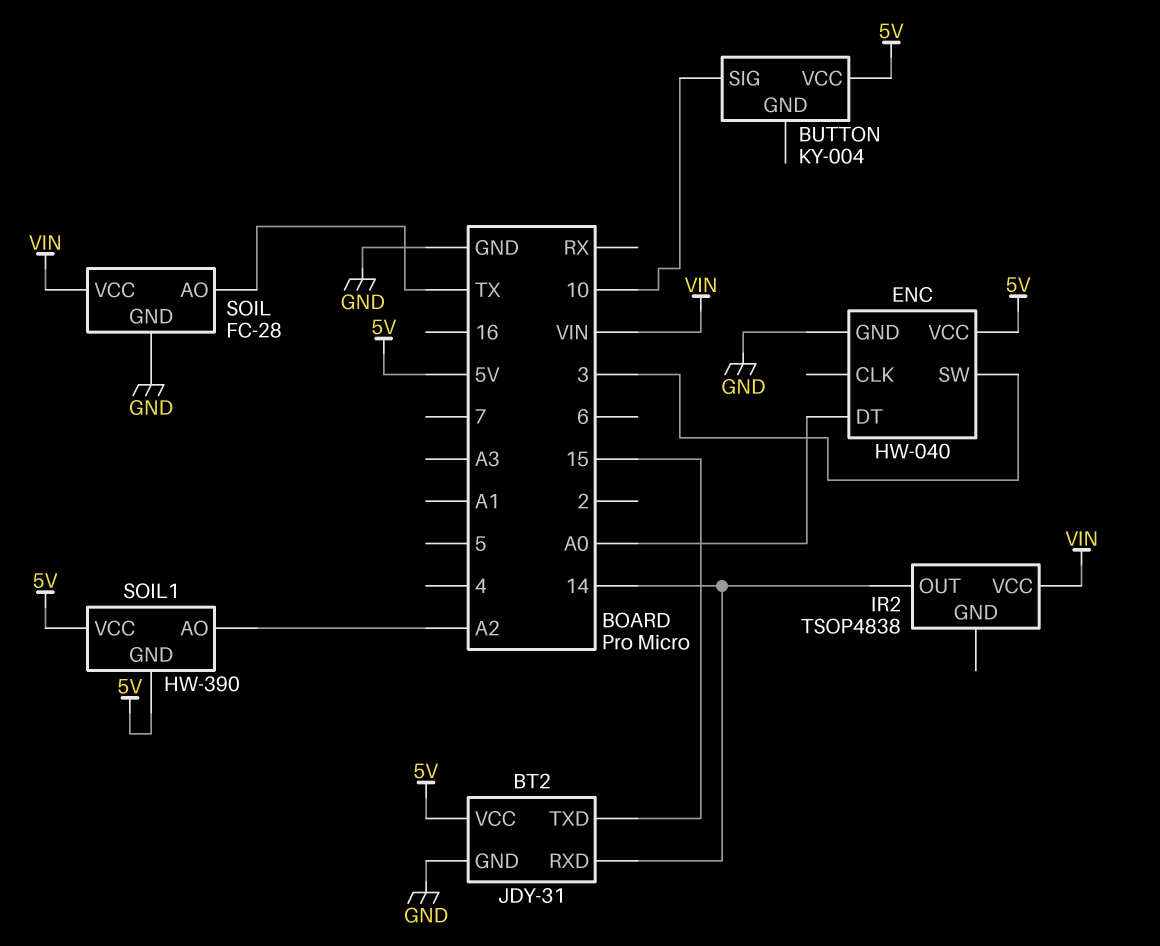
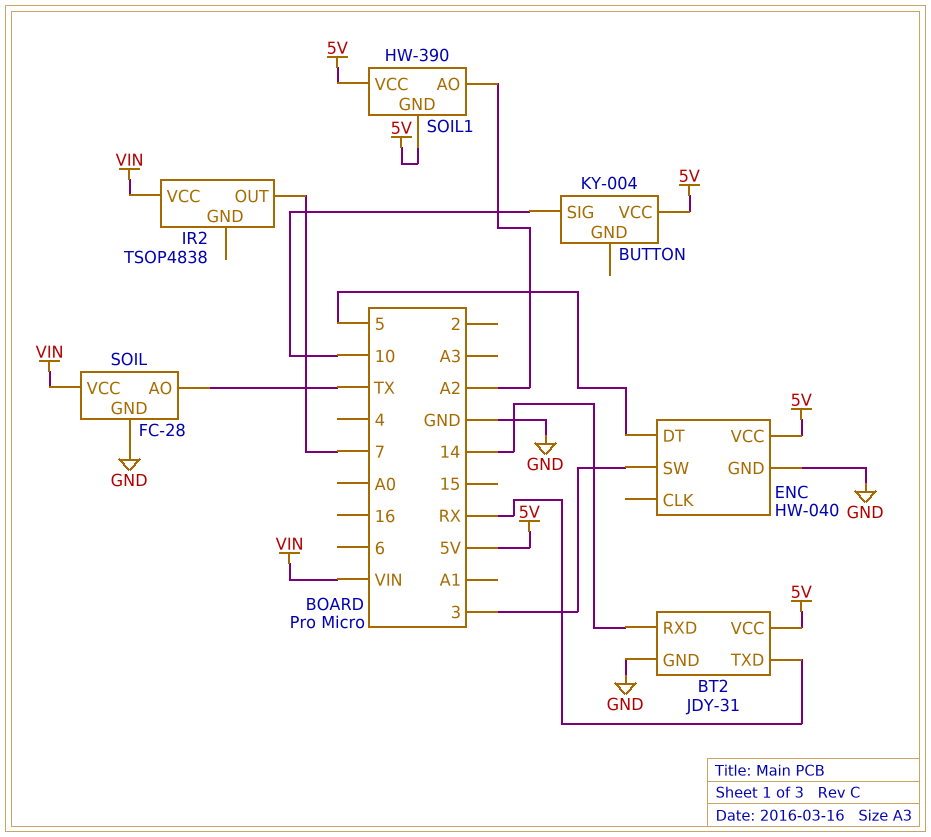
BT2 pin TXD: 15 -> RX
ENC pin DT: A0 -> 5
IR2 pin OUT: 14 -> 7

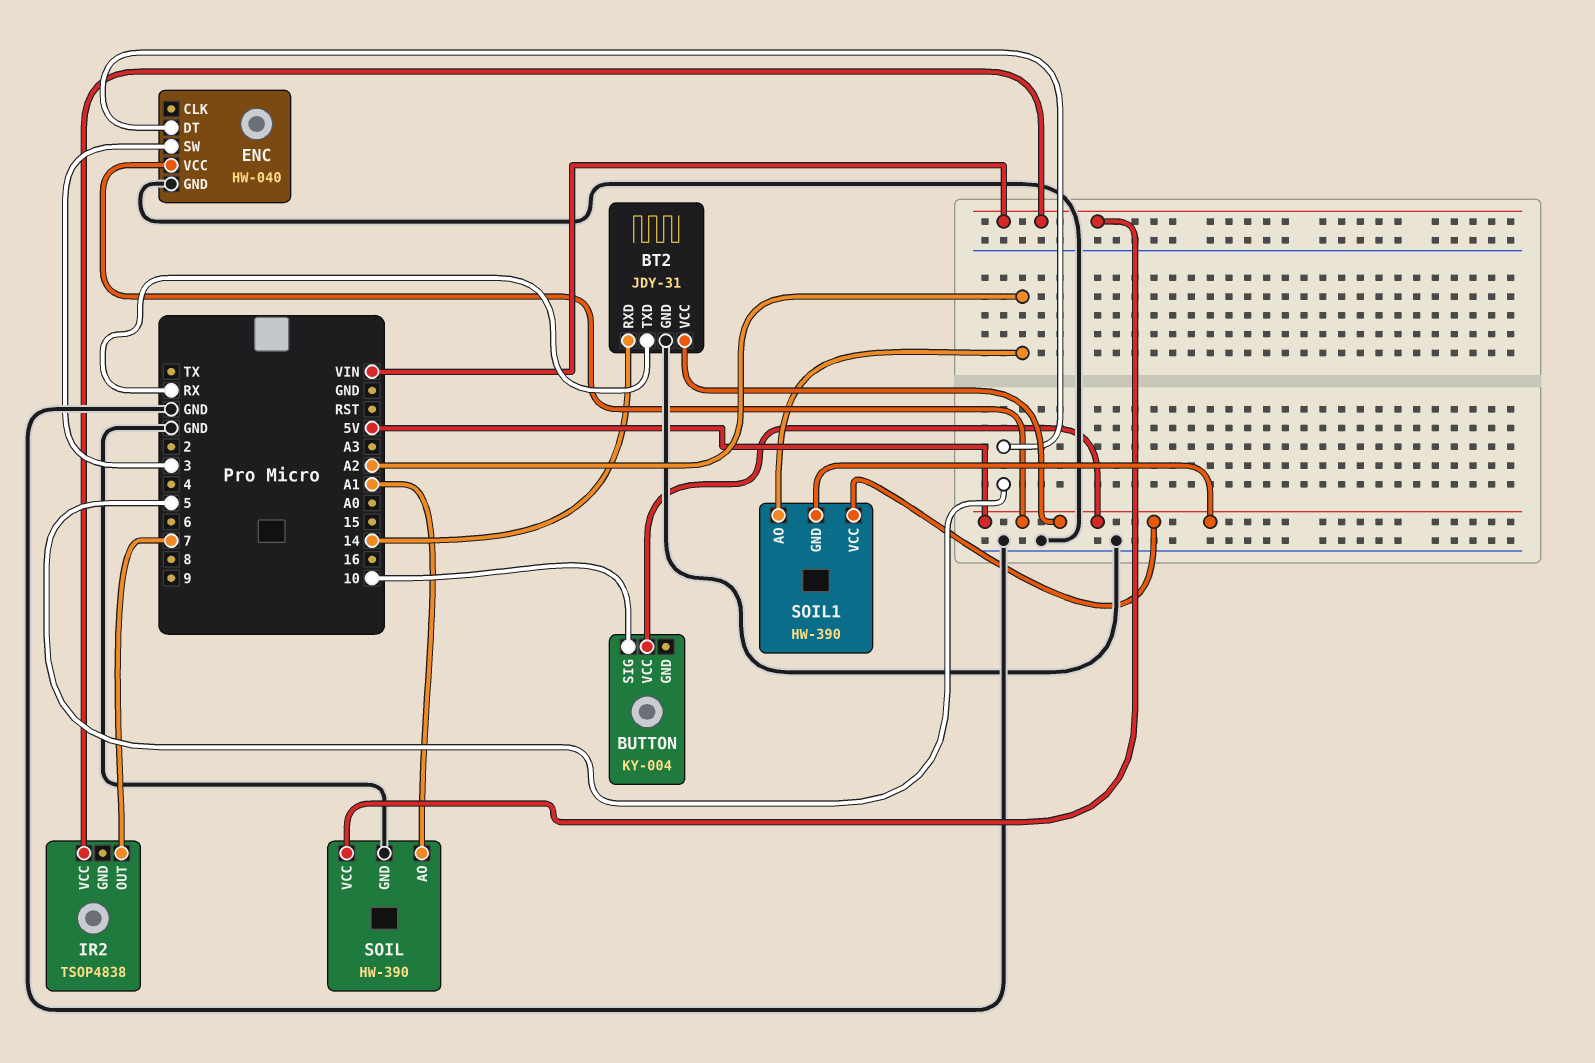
SOIL: FC-28 -> HW-390
SOIL pin AO: TX -> A1

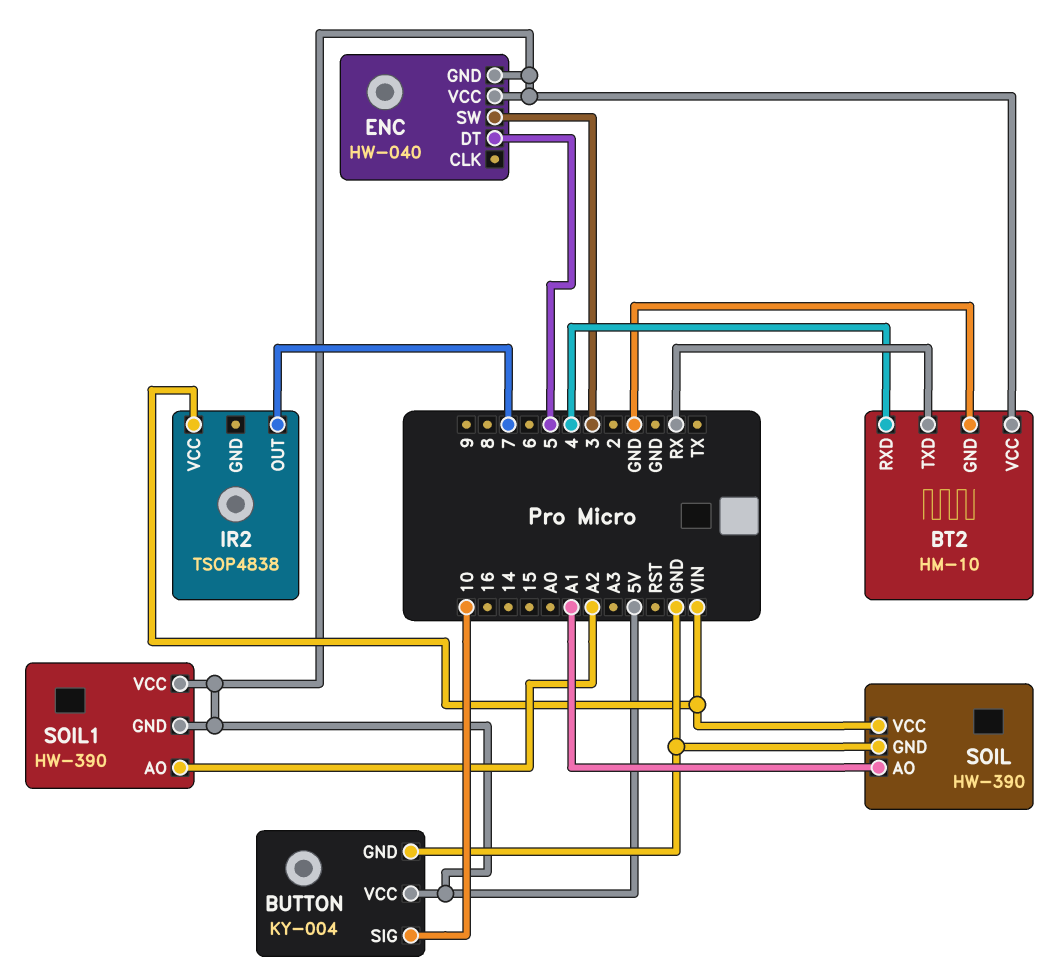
BT2: JDY-31 -> HM-10
BT2 pin RXD: 14 -> 4
BUTTON pin GND: none -> GND
ENC pin GND: GND -> 5V

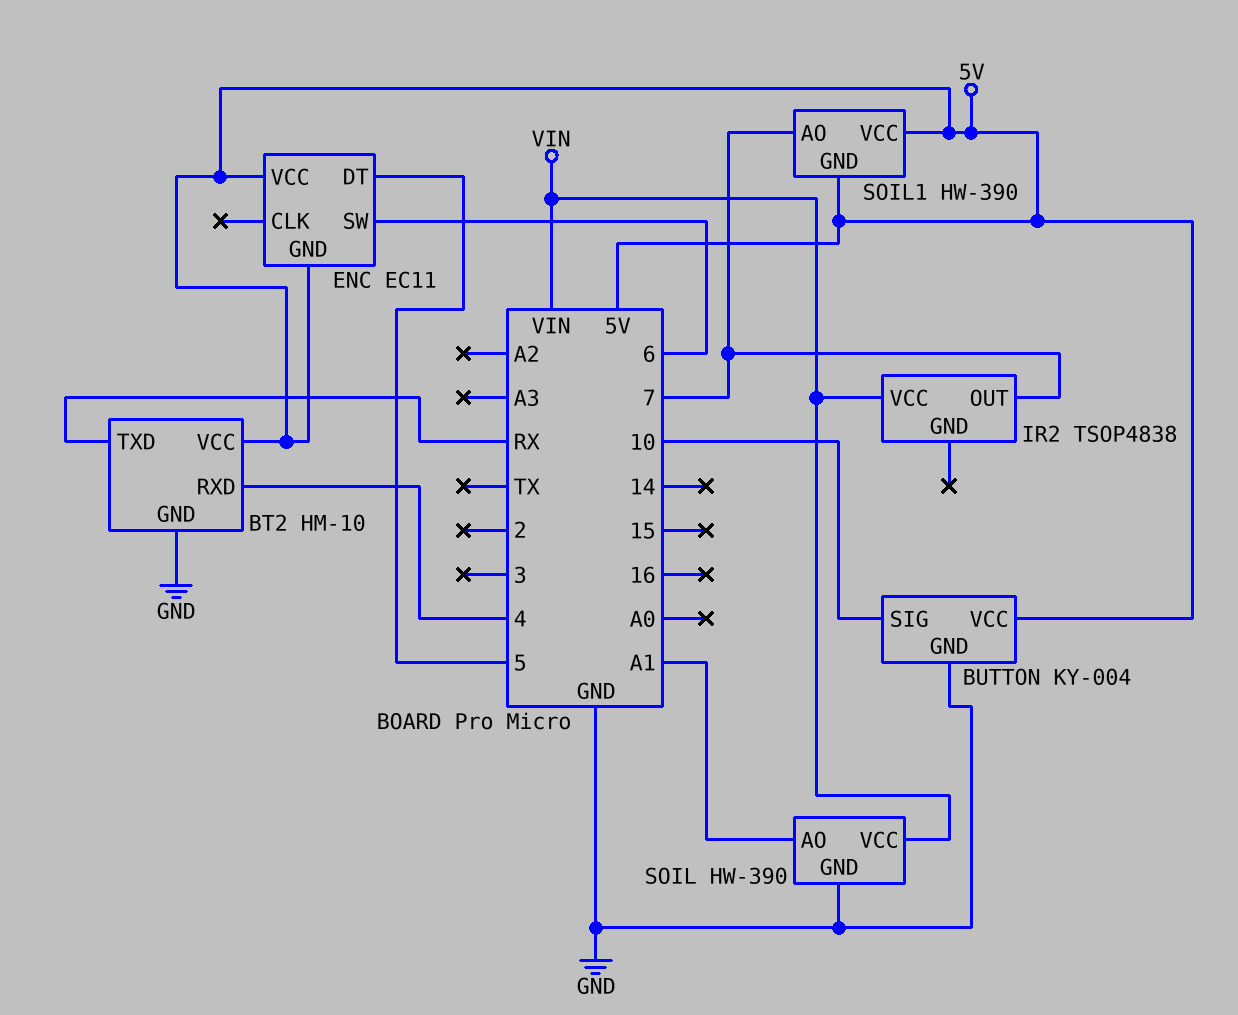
ENC: HW-040 -> EC11
ENC pin SW: 3 -> 6
SOIL1 pin AO: A2 -> 7

